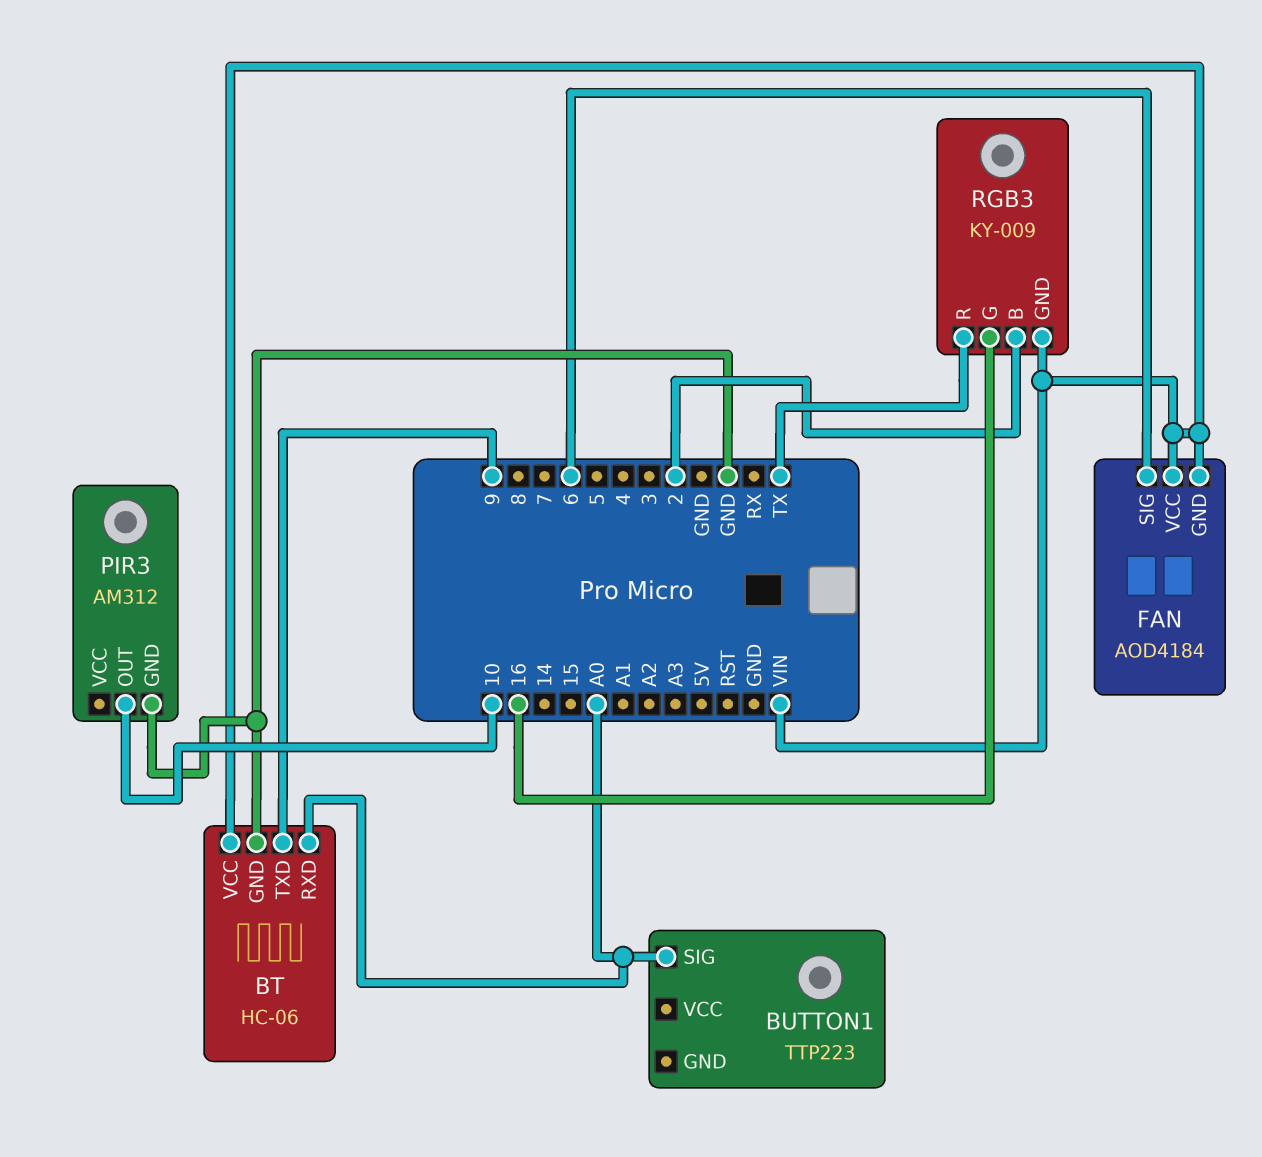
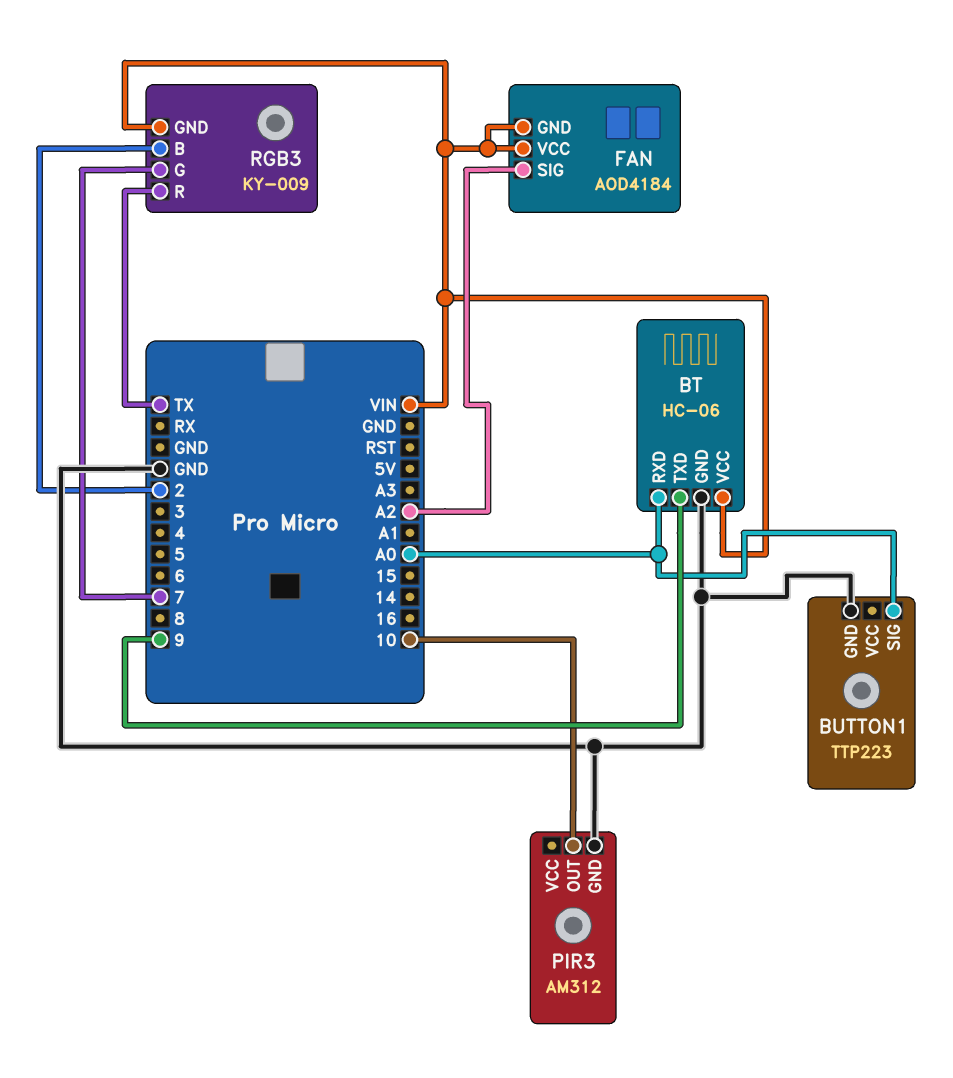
BUTTON1 pin GND: none -> GND
FAN pin SIG: 6 -> A2
RGB3 pin G: 16 -> 7

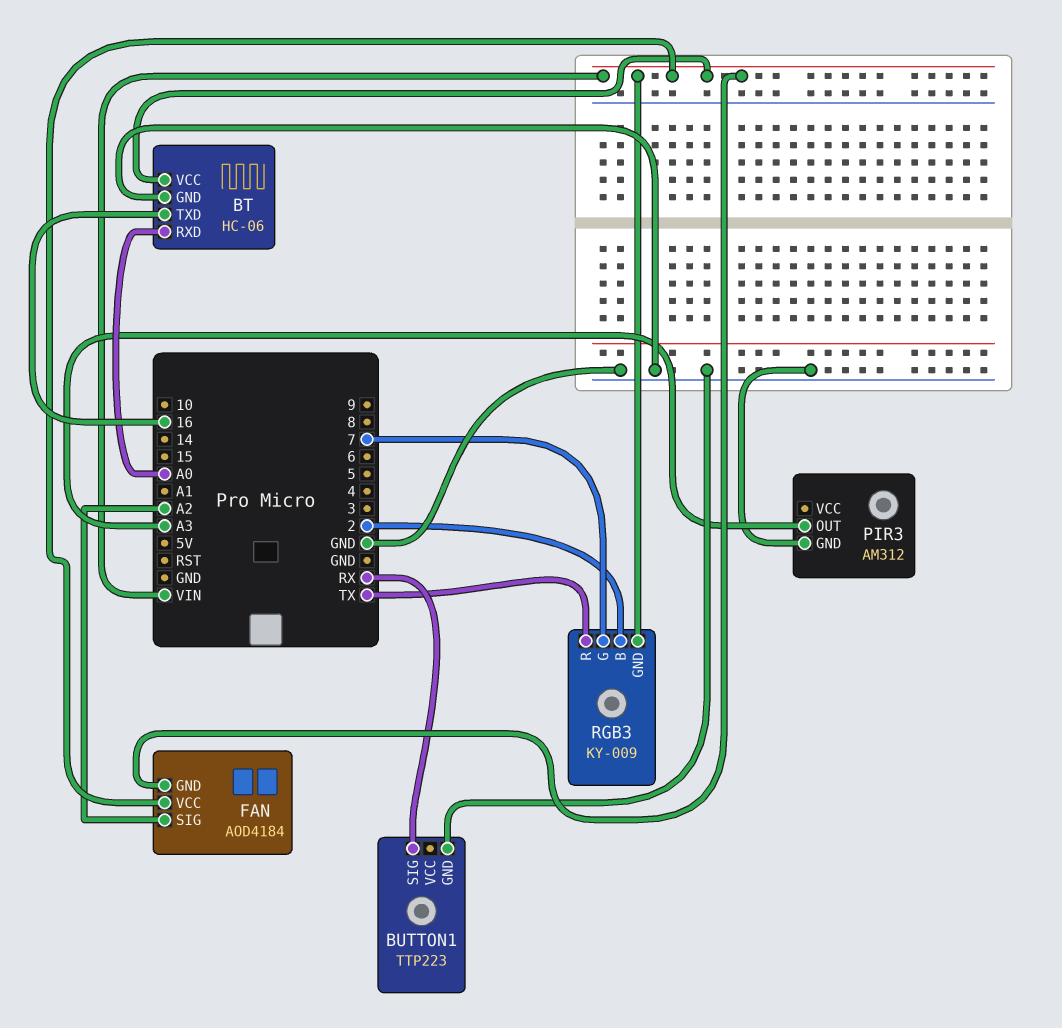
BT pin TXD: 9 -> 16
BUTTON1 pin SIG: A0 -> RX
PIR3 pin OUT: 10 -> A3

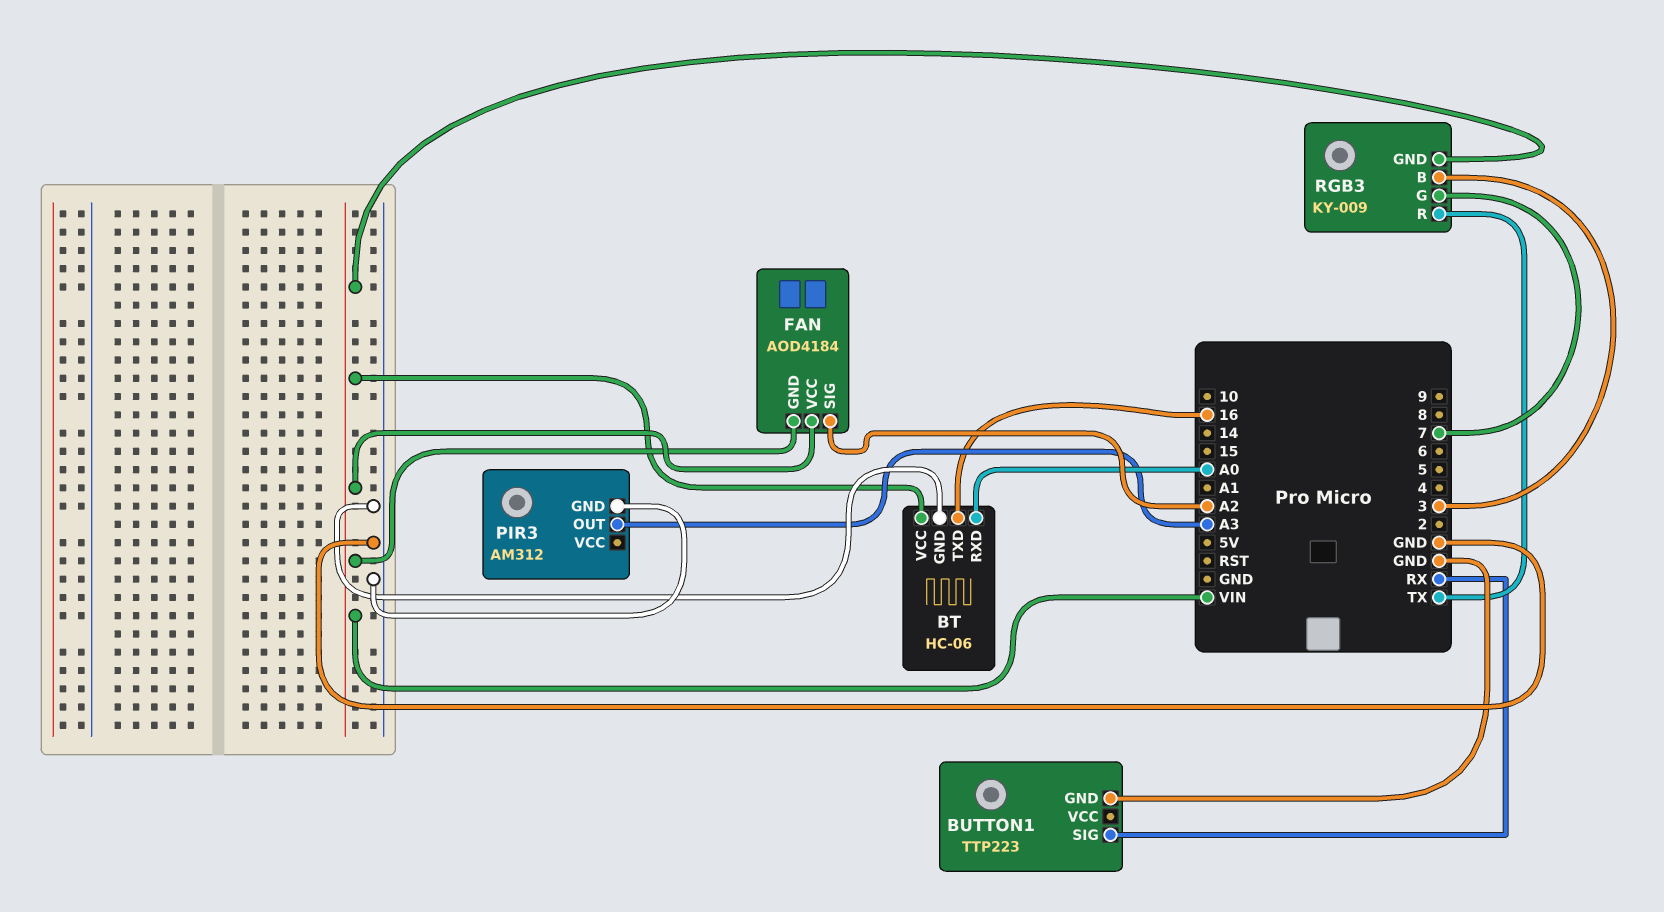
RGB3 pin B: 2 -> 3

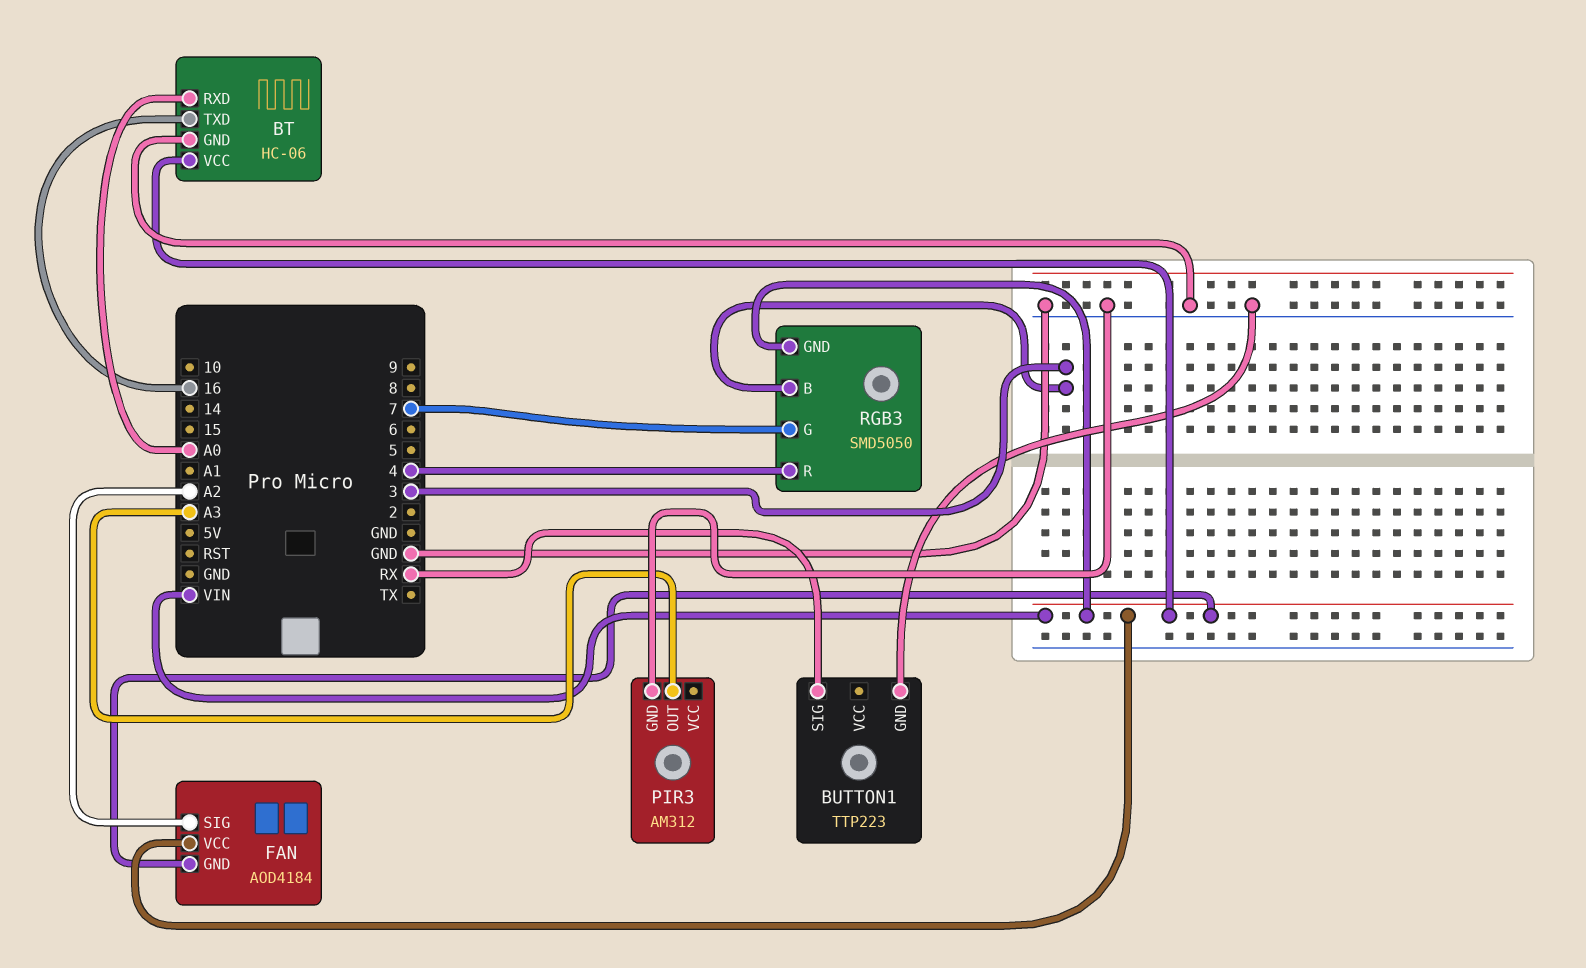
RGB3: KY-009 -> SMD5050
RGB3 pin R: TX -> 4

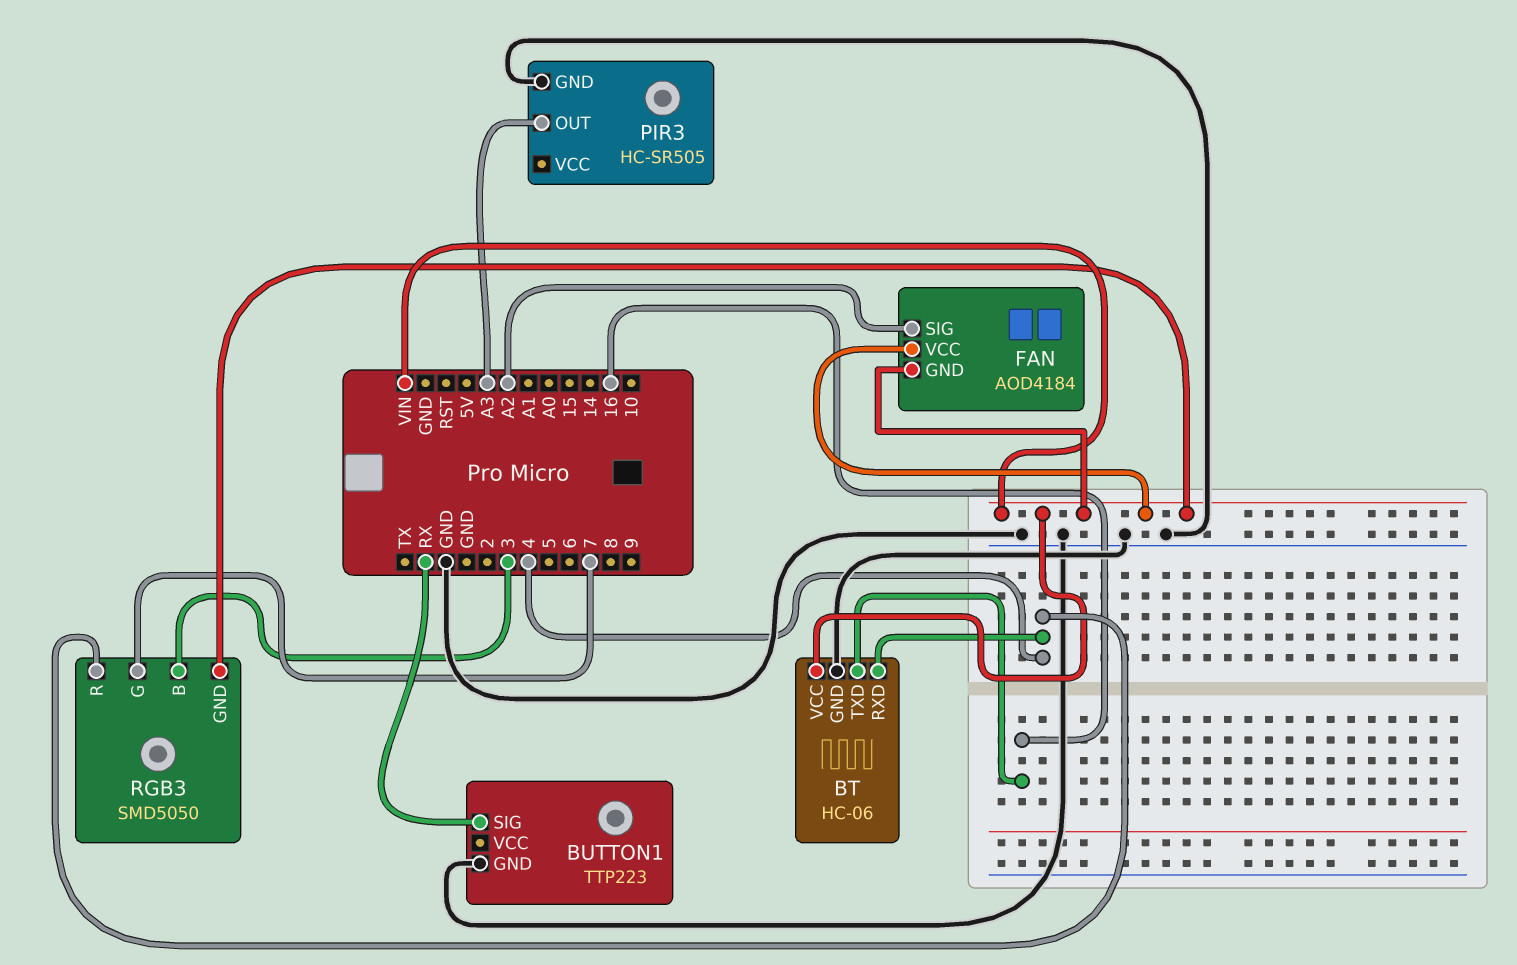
BT pin RXD: A0 -> 4
PIR3: AM312 -> HC-SR505

